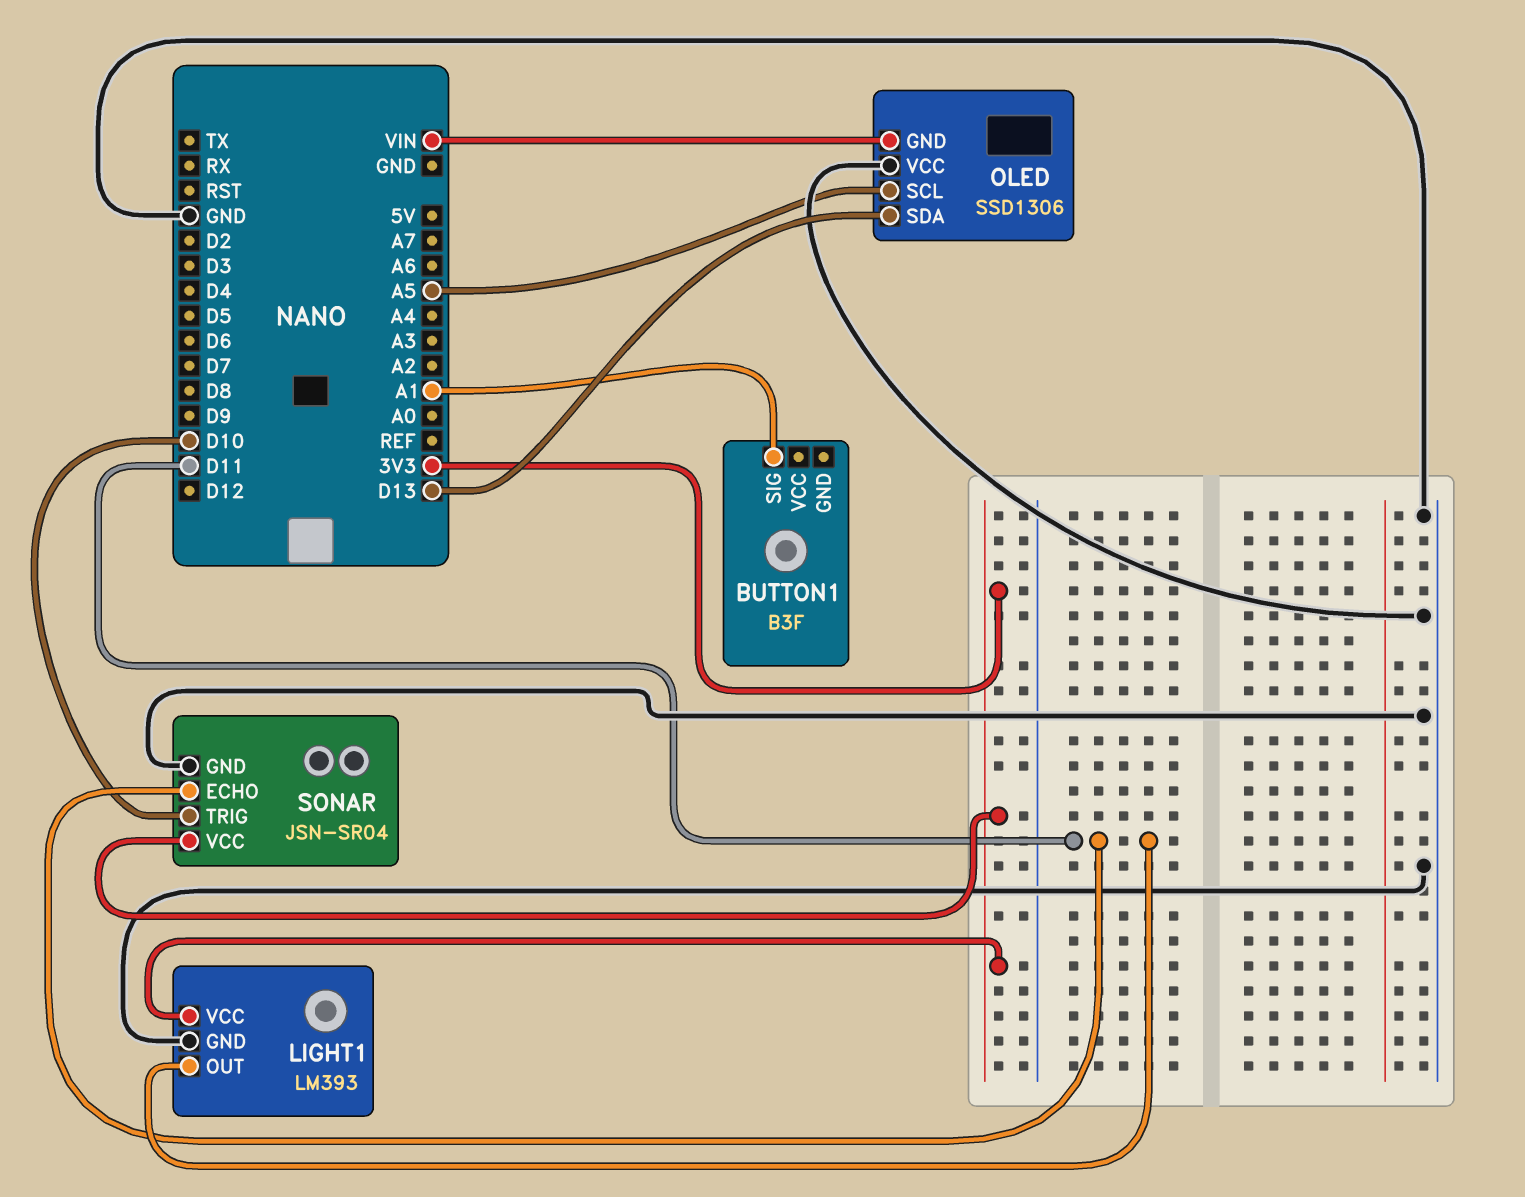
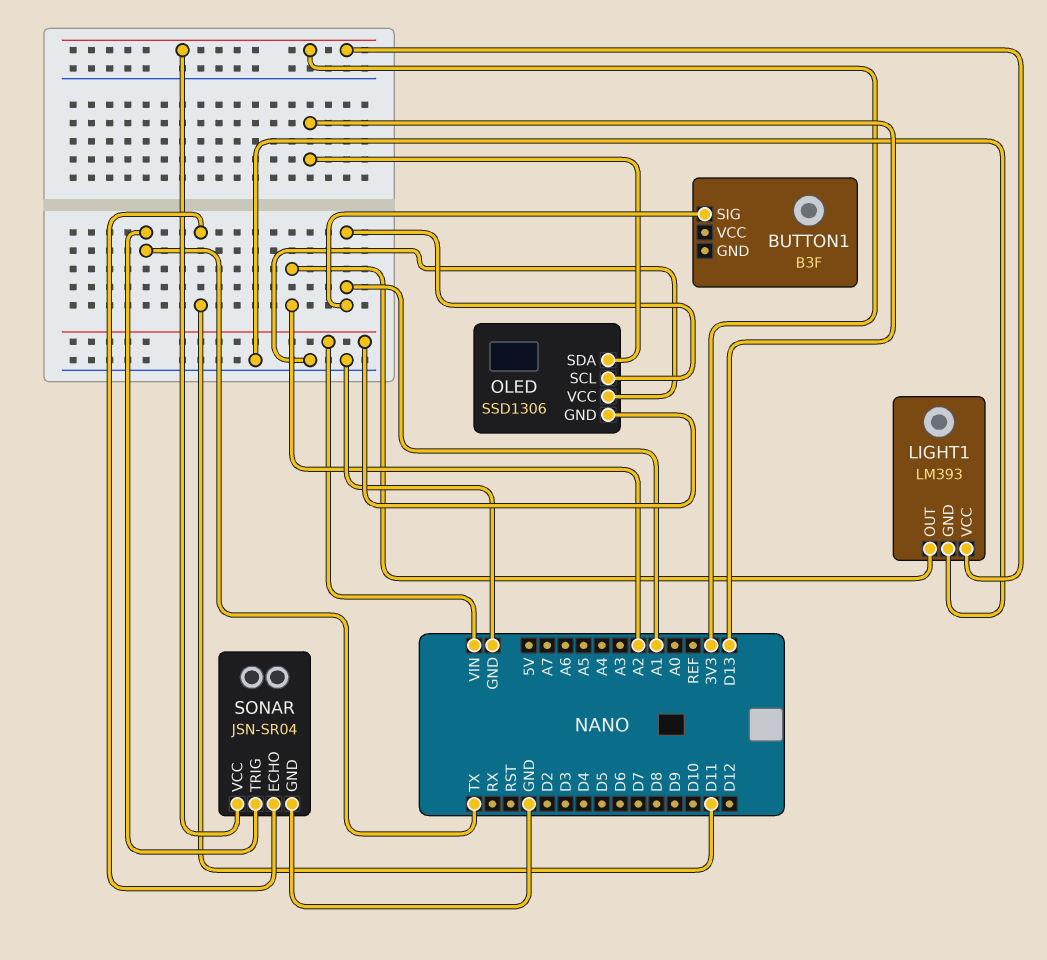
LIGHT1 pin OUT: D11 -> A2
OLED pin SCL: A5 -> A1
SONAR pin TRIG: D10 -> TX

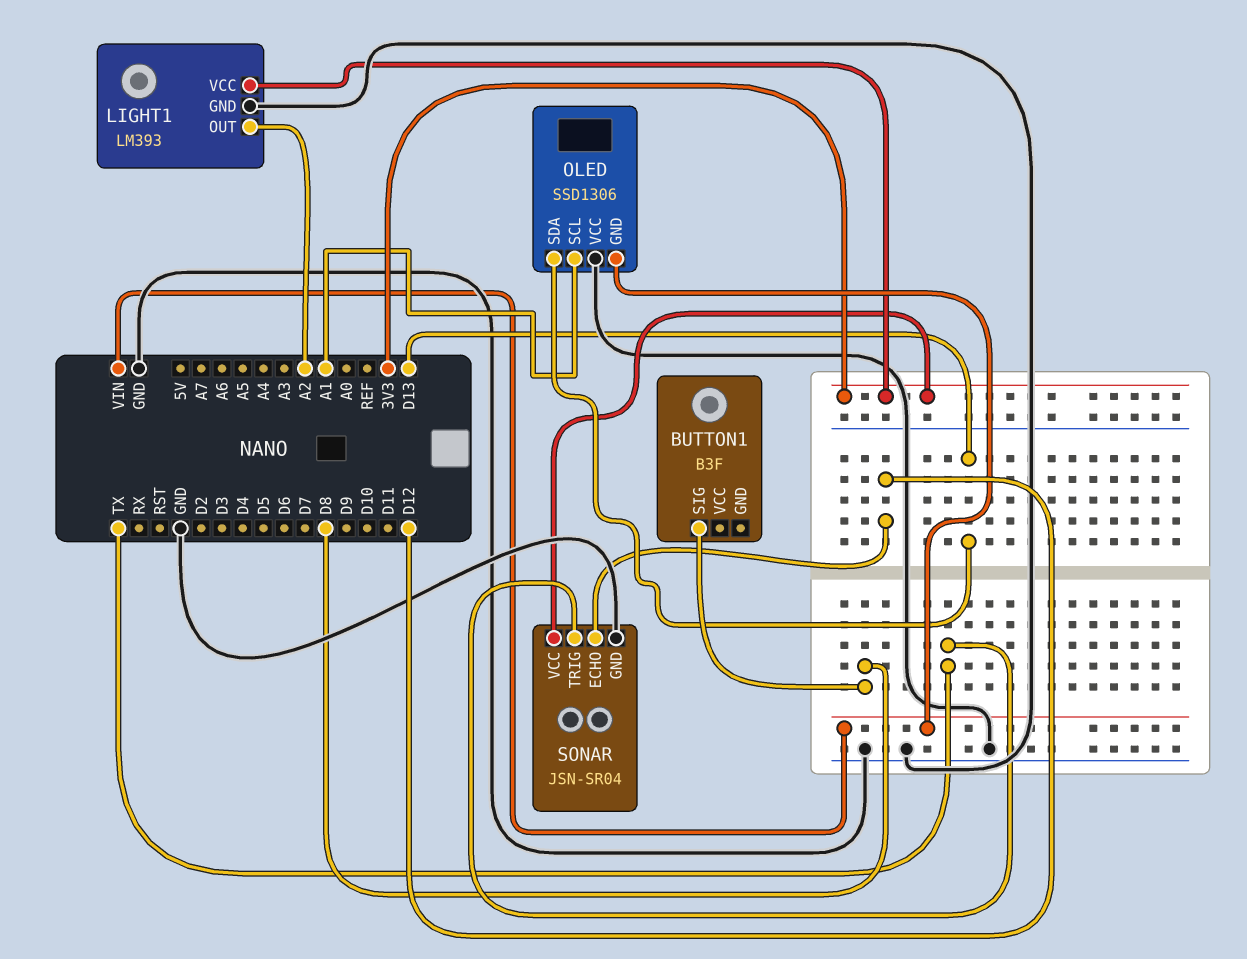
BUTTON1 pin SIG: A1 -> D8
SONAR pin ECHO: D11 -> D12

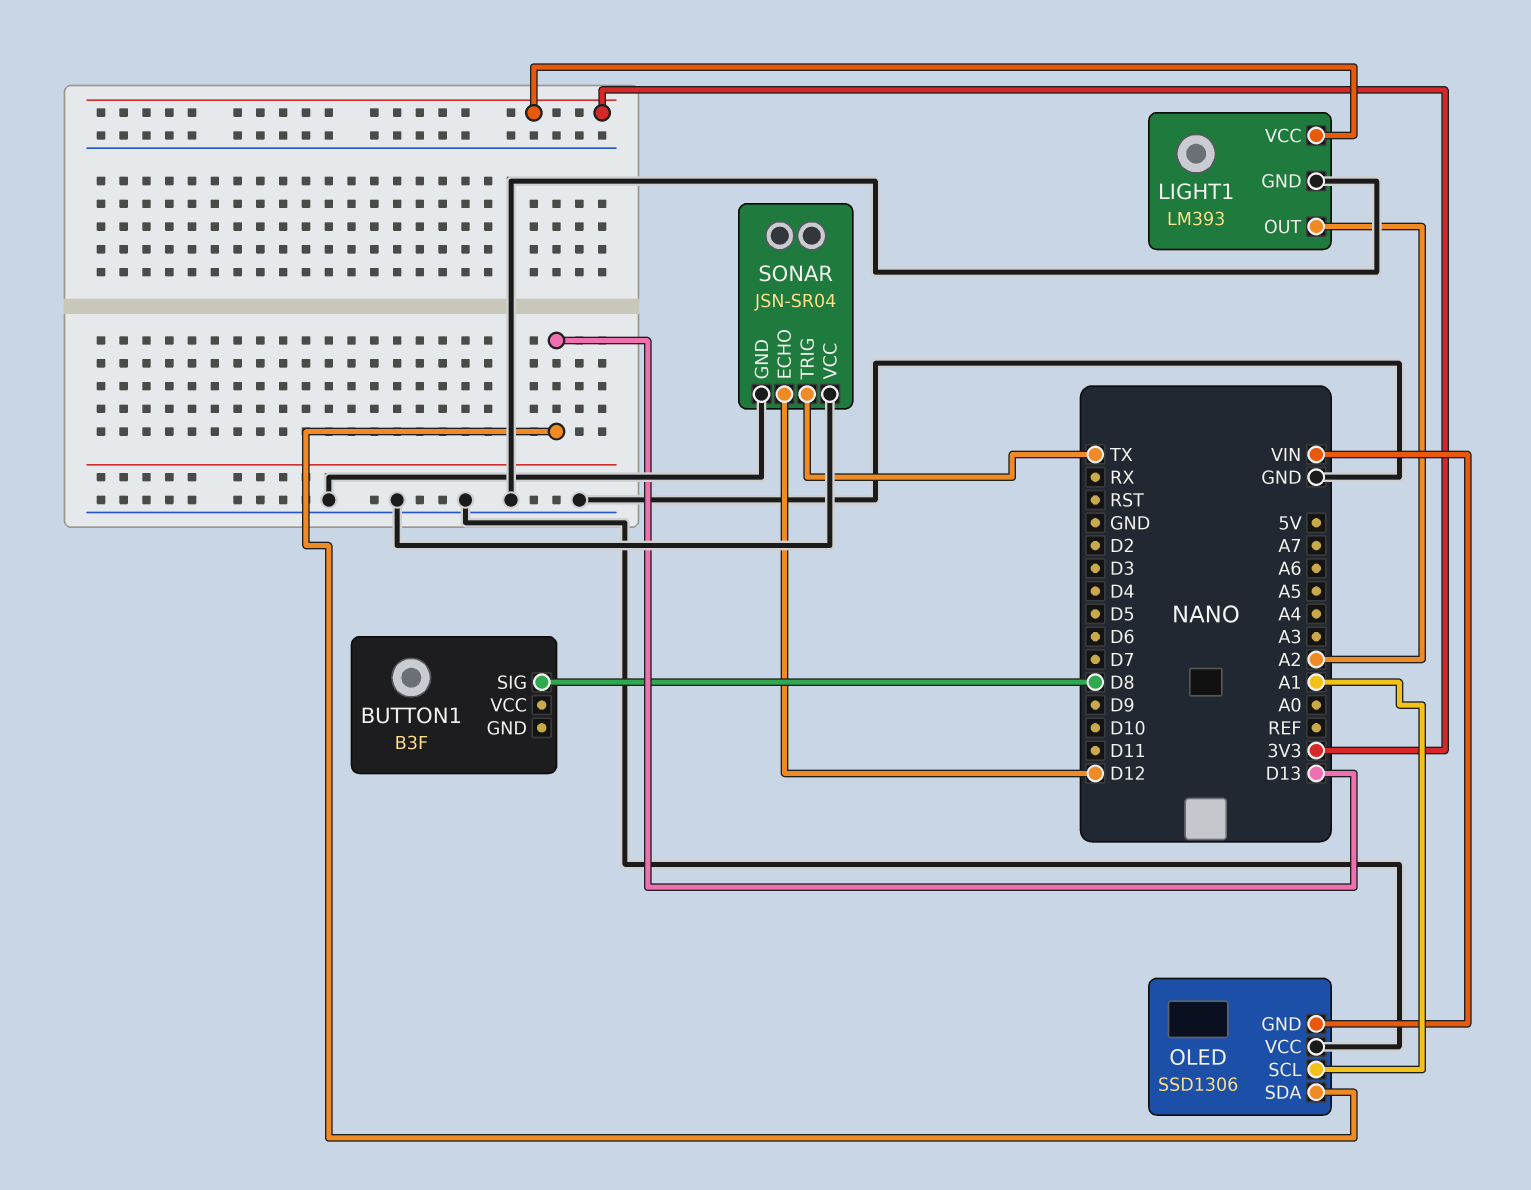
SONAR pin VCC: 3V3 -> GND

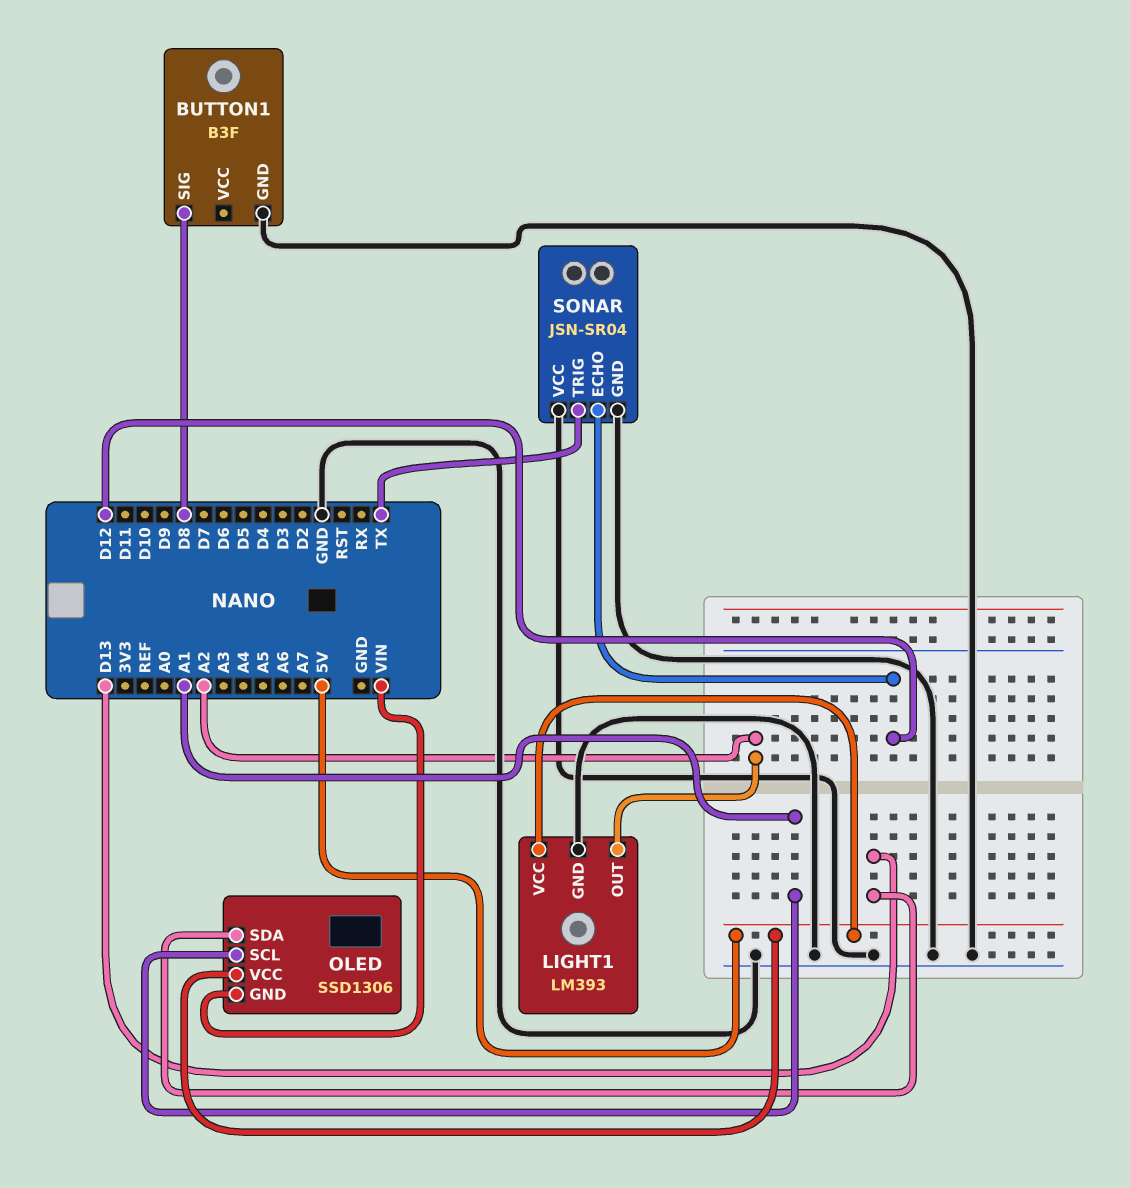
BUTTON1 pin GND: none -> GND
LIGHT1 pin VCC: 3V3 -> 5V
OLED pin VCC: GND -> 5V

